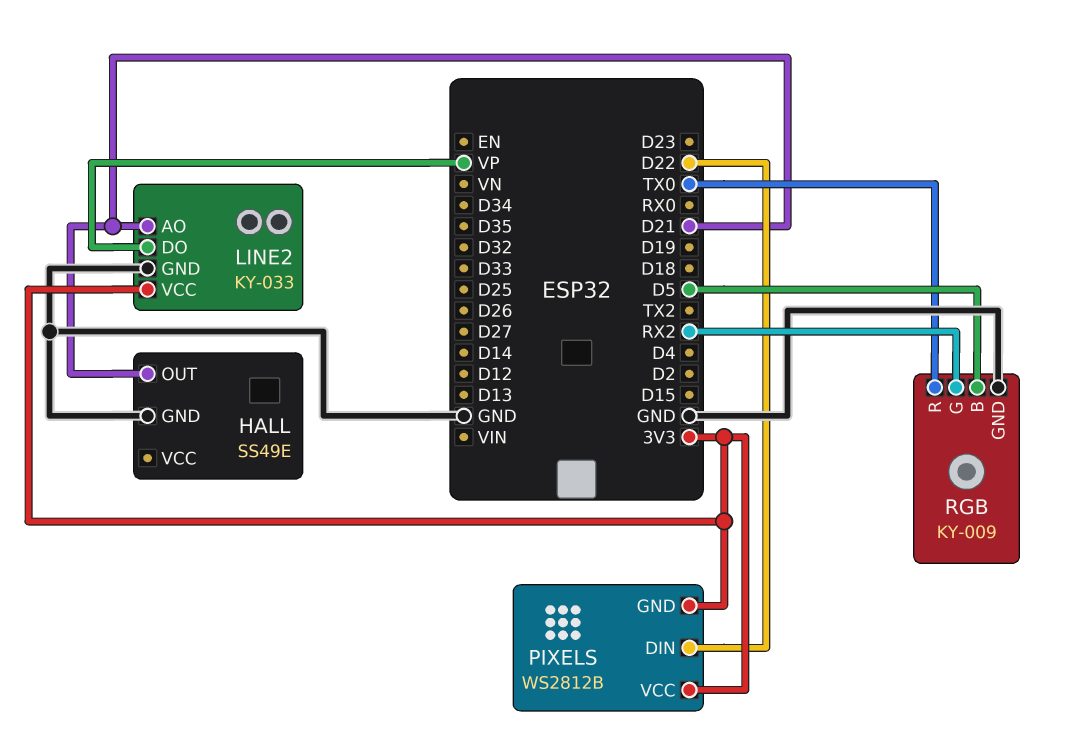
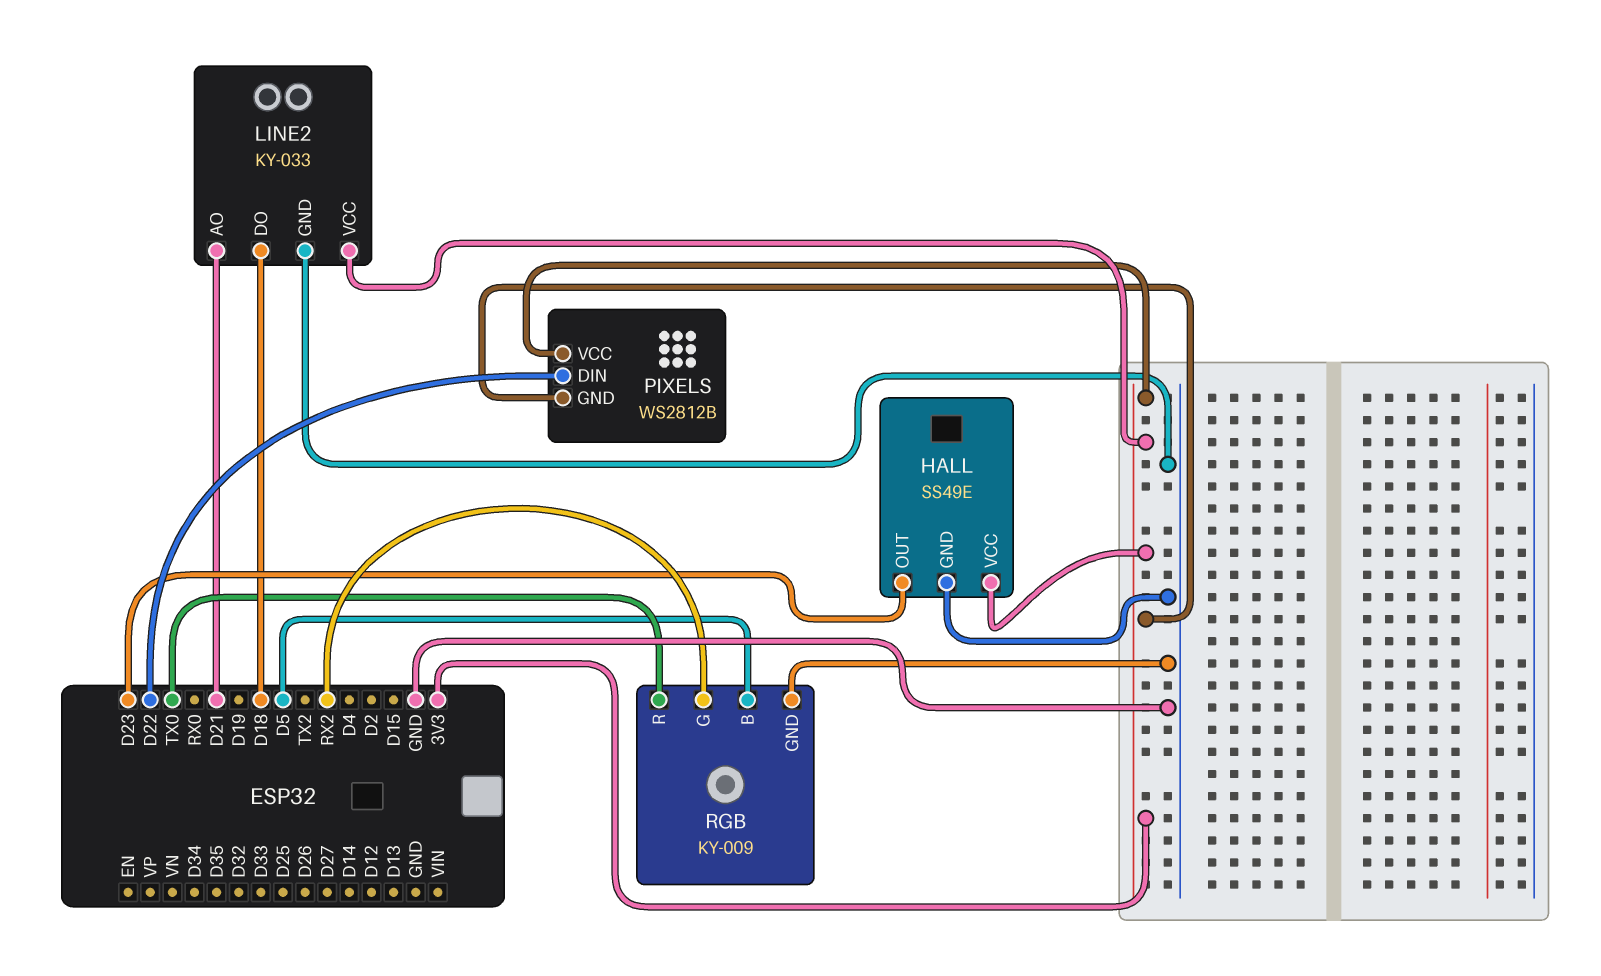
HALL pin OUT: D21 -> D23
HALL pin VCC: none -> 3V3
LINE2 pin DO: VP -> D18

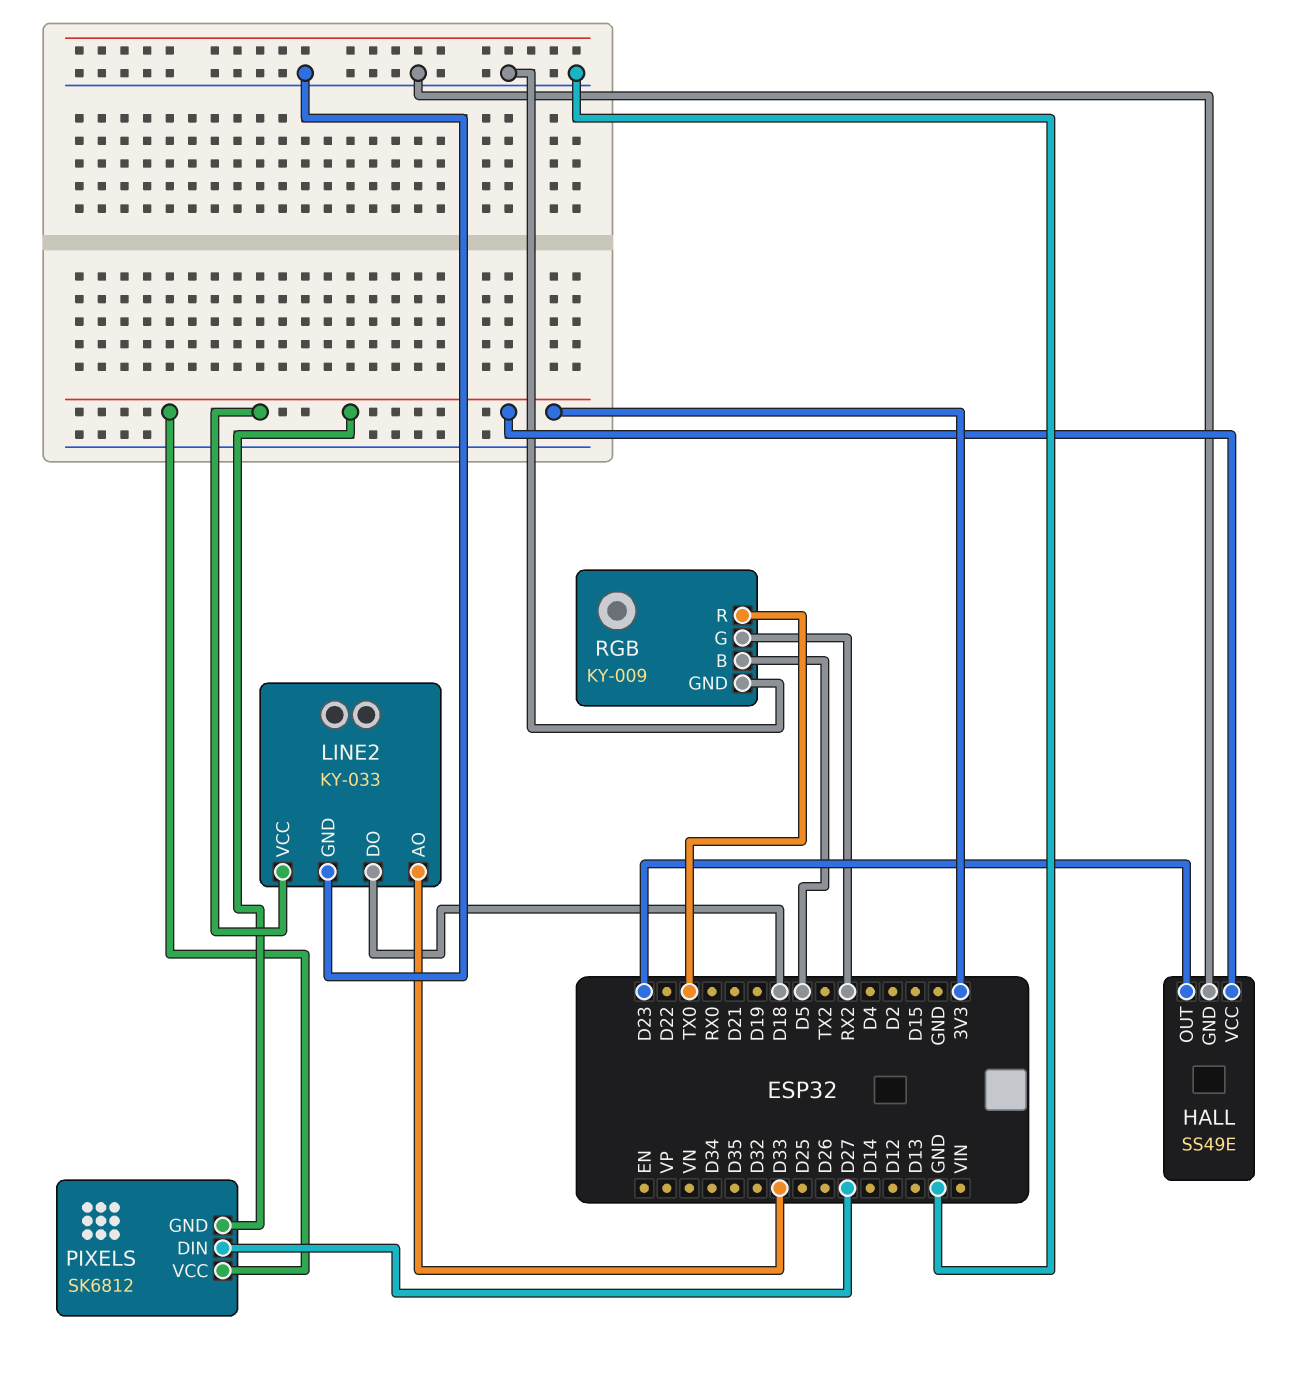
LINE2 pin AO: D21 -> D33
PIXELS: WS2812B -> SK6812
PIXELS pin DIN: D22 -> D27

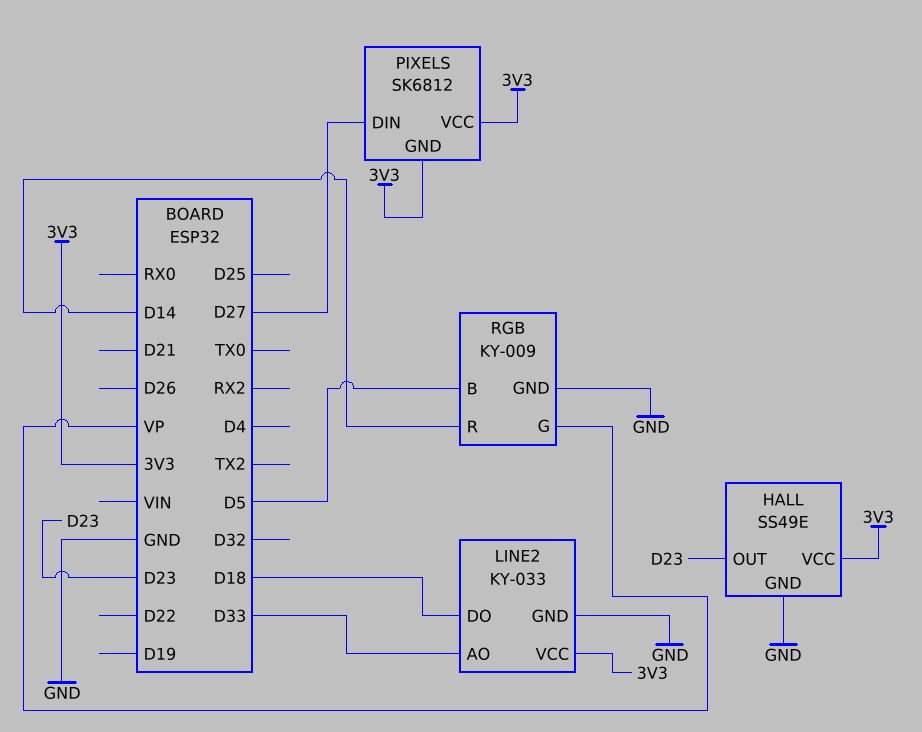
RGB pin G: RX2 -> VP
RGB pin R: TX0 -> D14

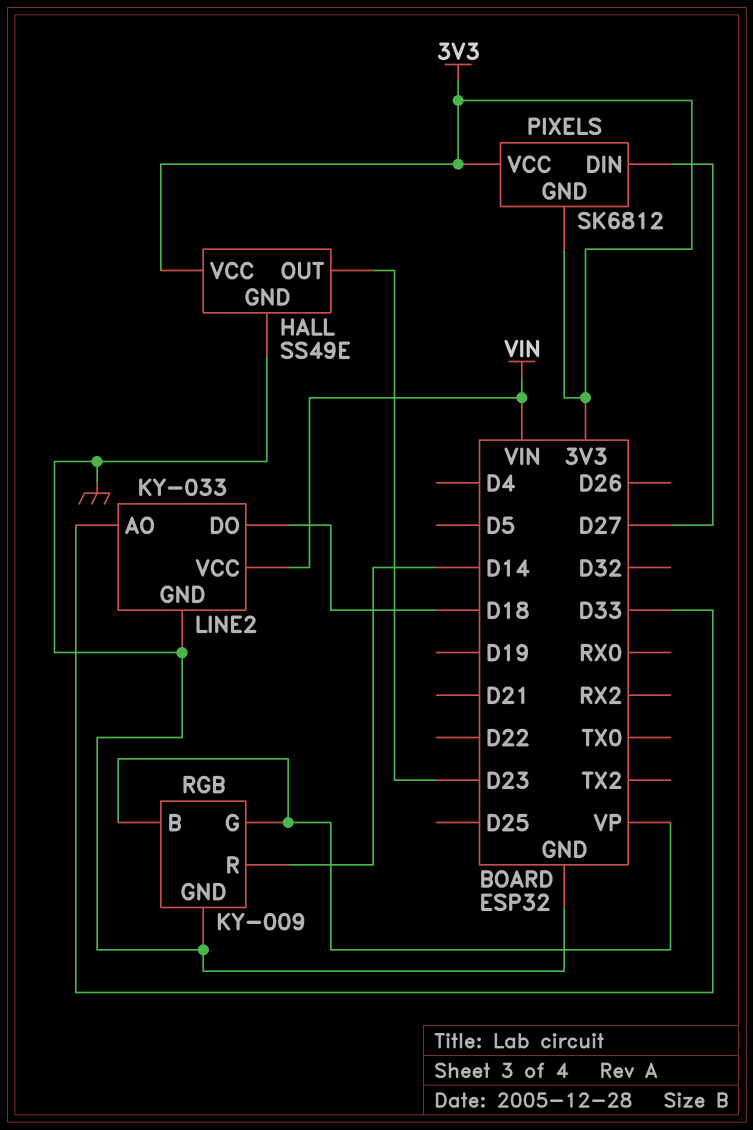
LINE2 pin VCC: 3V3 -> VIN
RGB pin B: D5 -> VP

